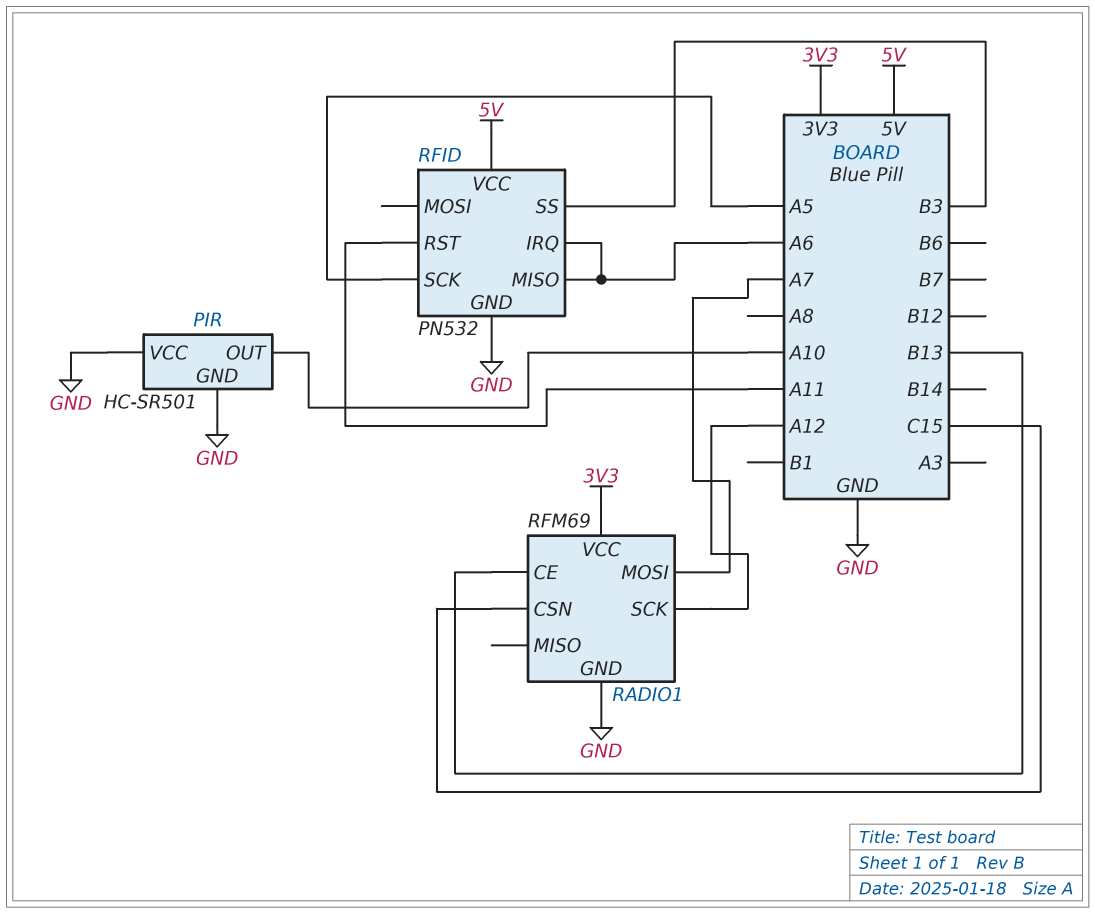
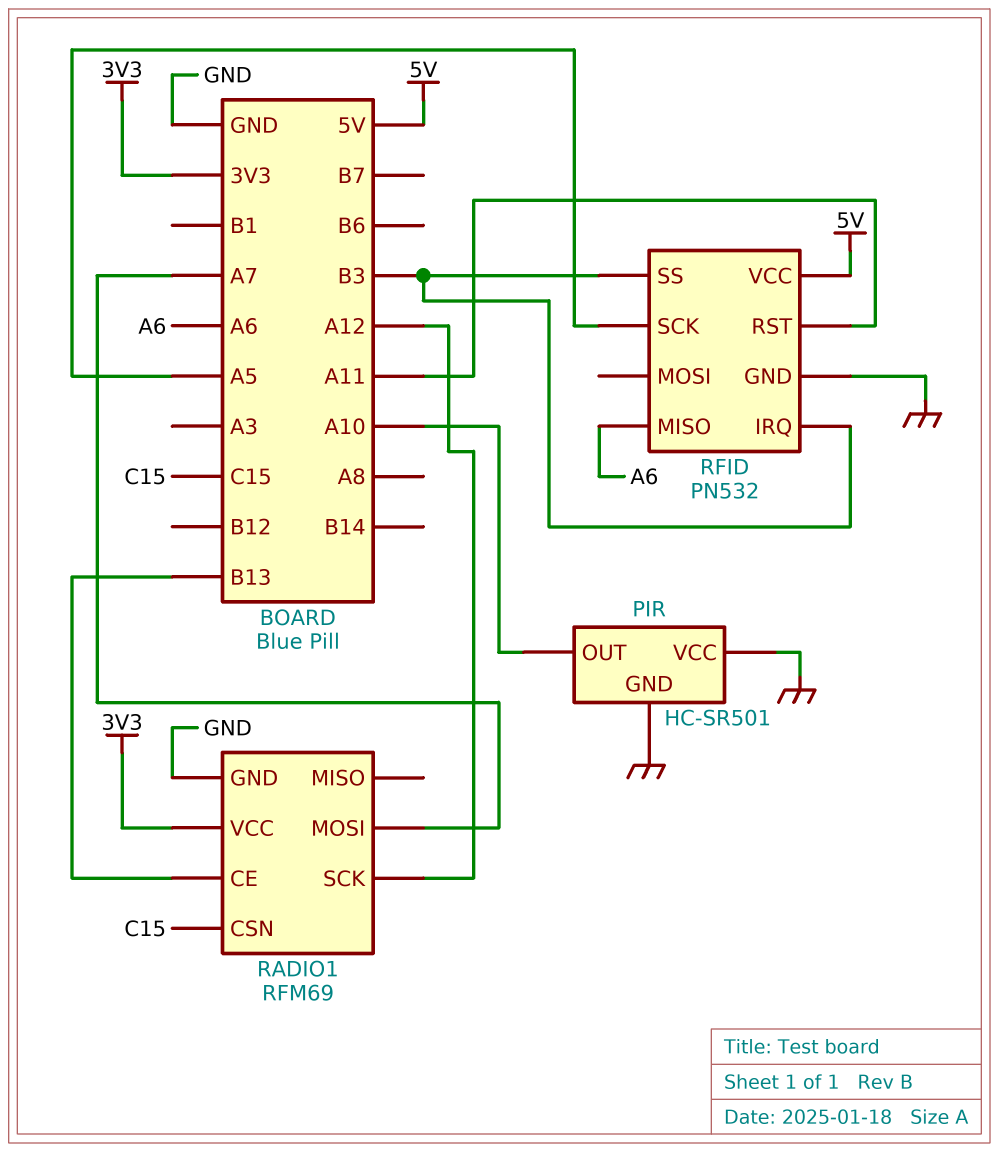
RFID pin IRQ: A6 -> B3

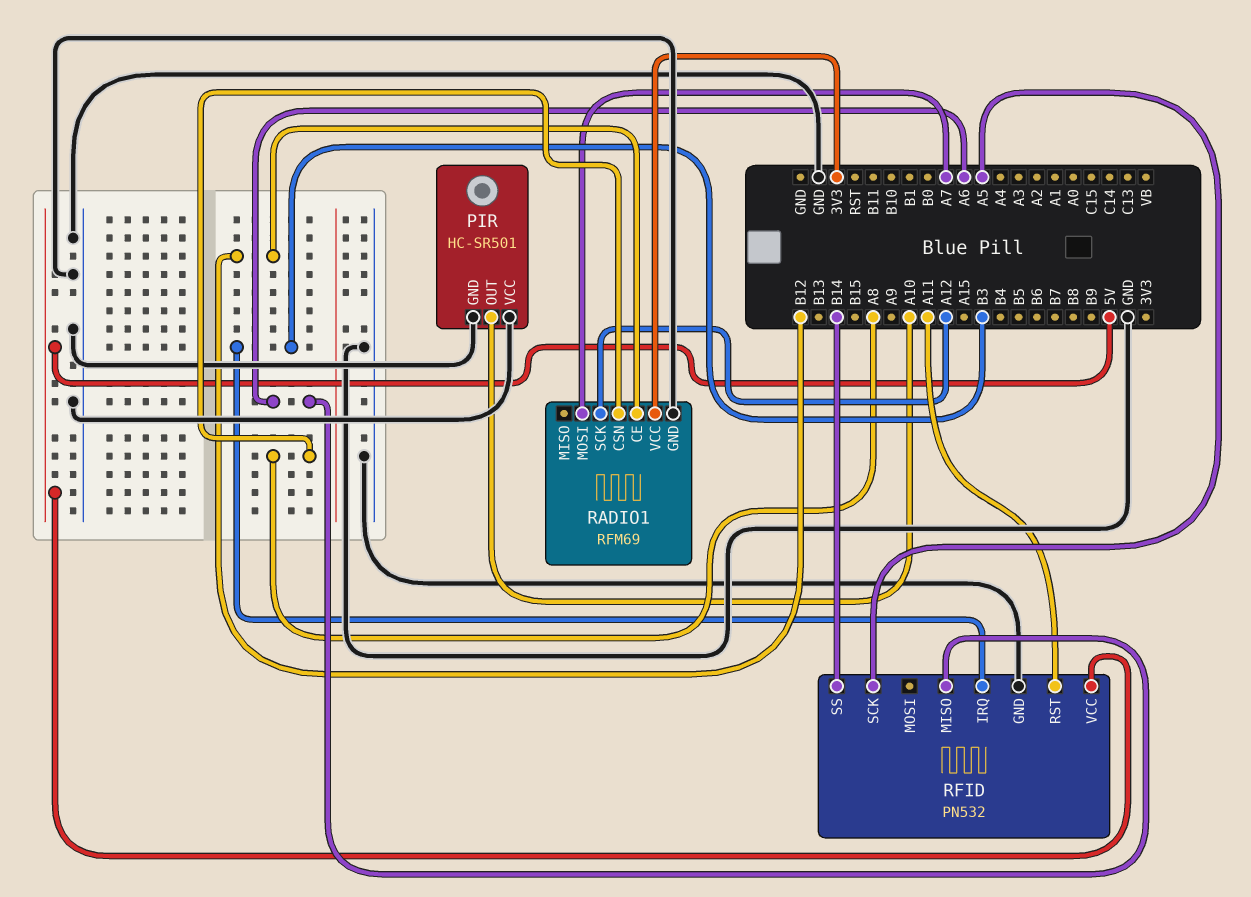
RADIO1 pin CE: B13 -> B12
RADIO1 pin CSN: C15 -> A8
RFID pin SS: B3 -> B14

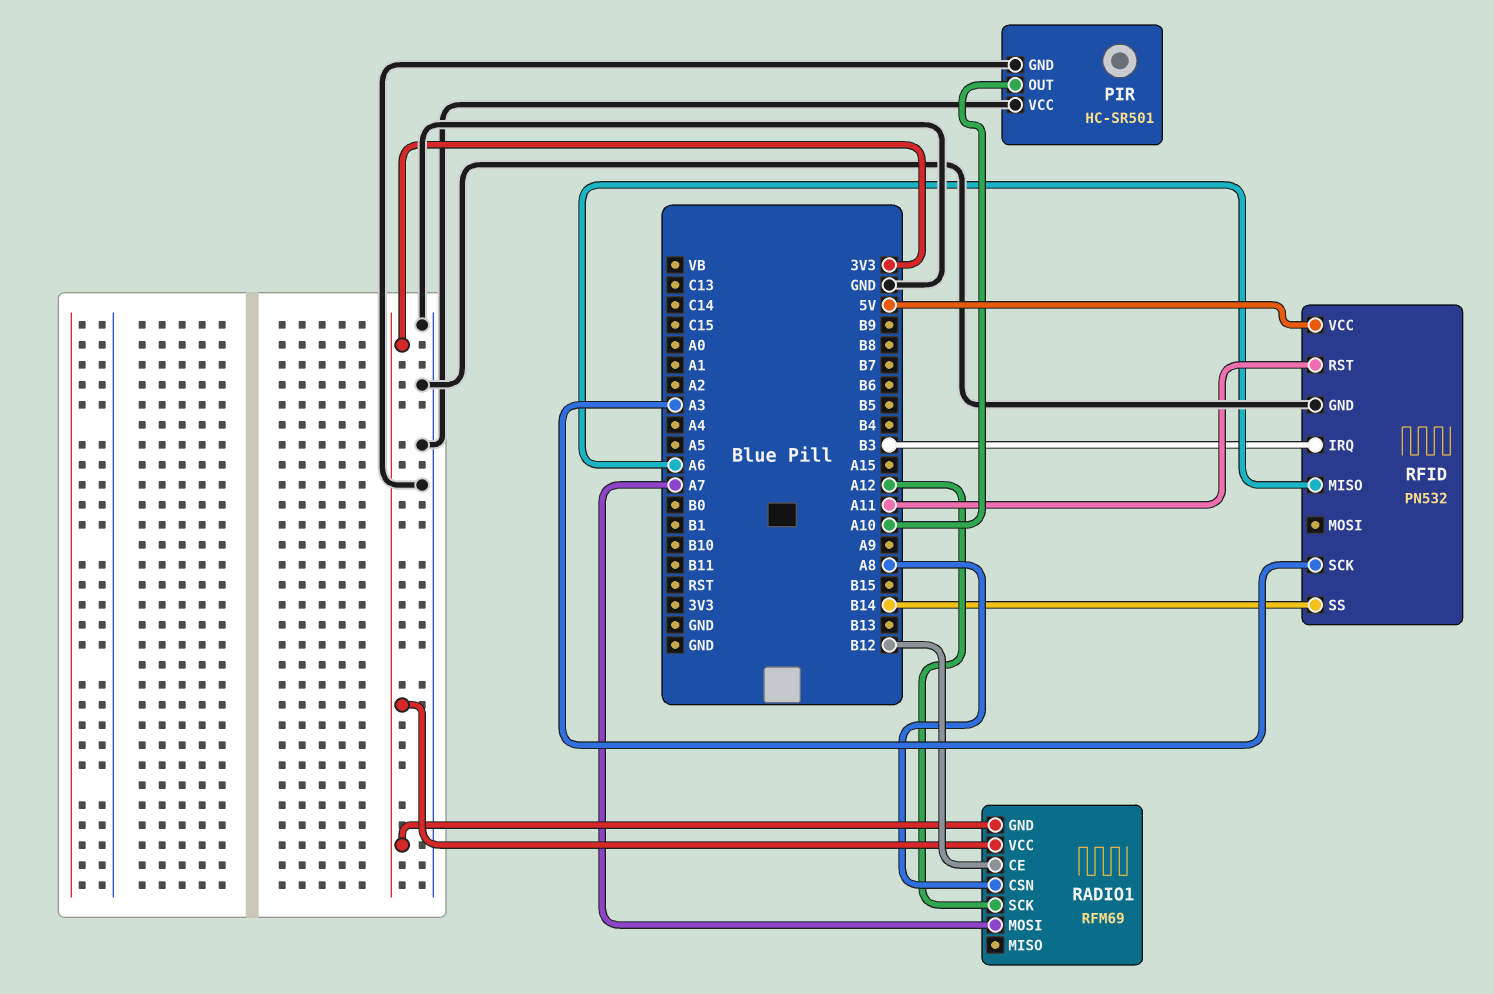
RADIO1 pin GND: GND -> 3V3
RFID pin SCK: A5 -> A3

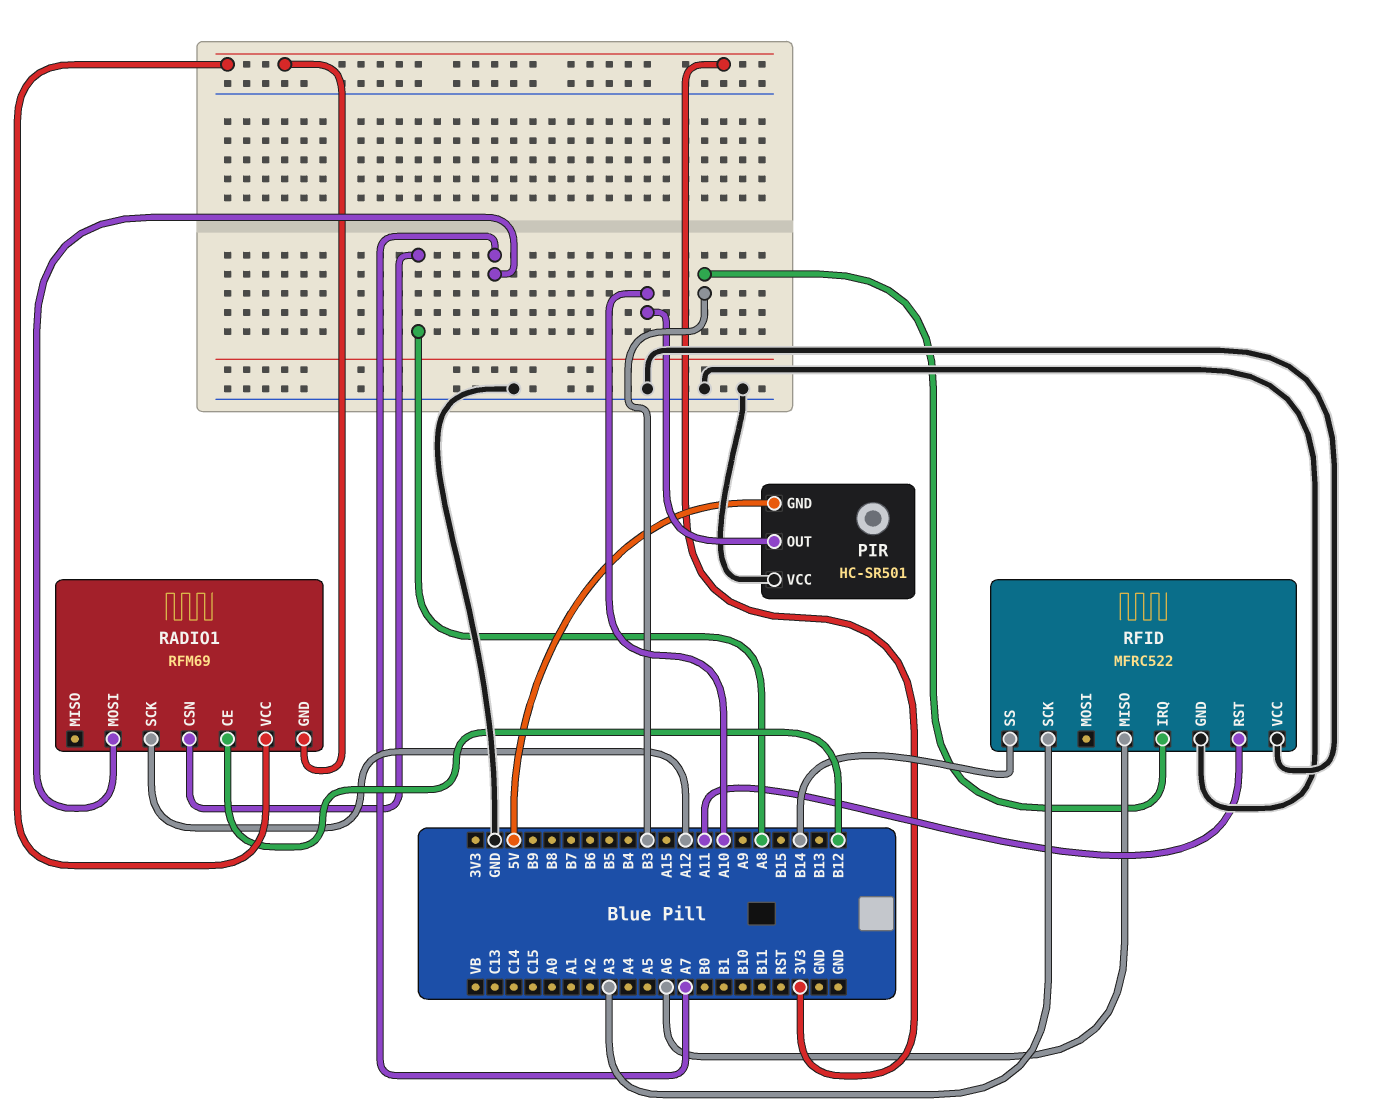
PIR pin GND: GND -> 5V
RFID: PN532 -> MFRC522
RFID pin VCC: 5V -> GND

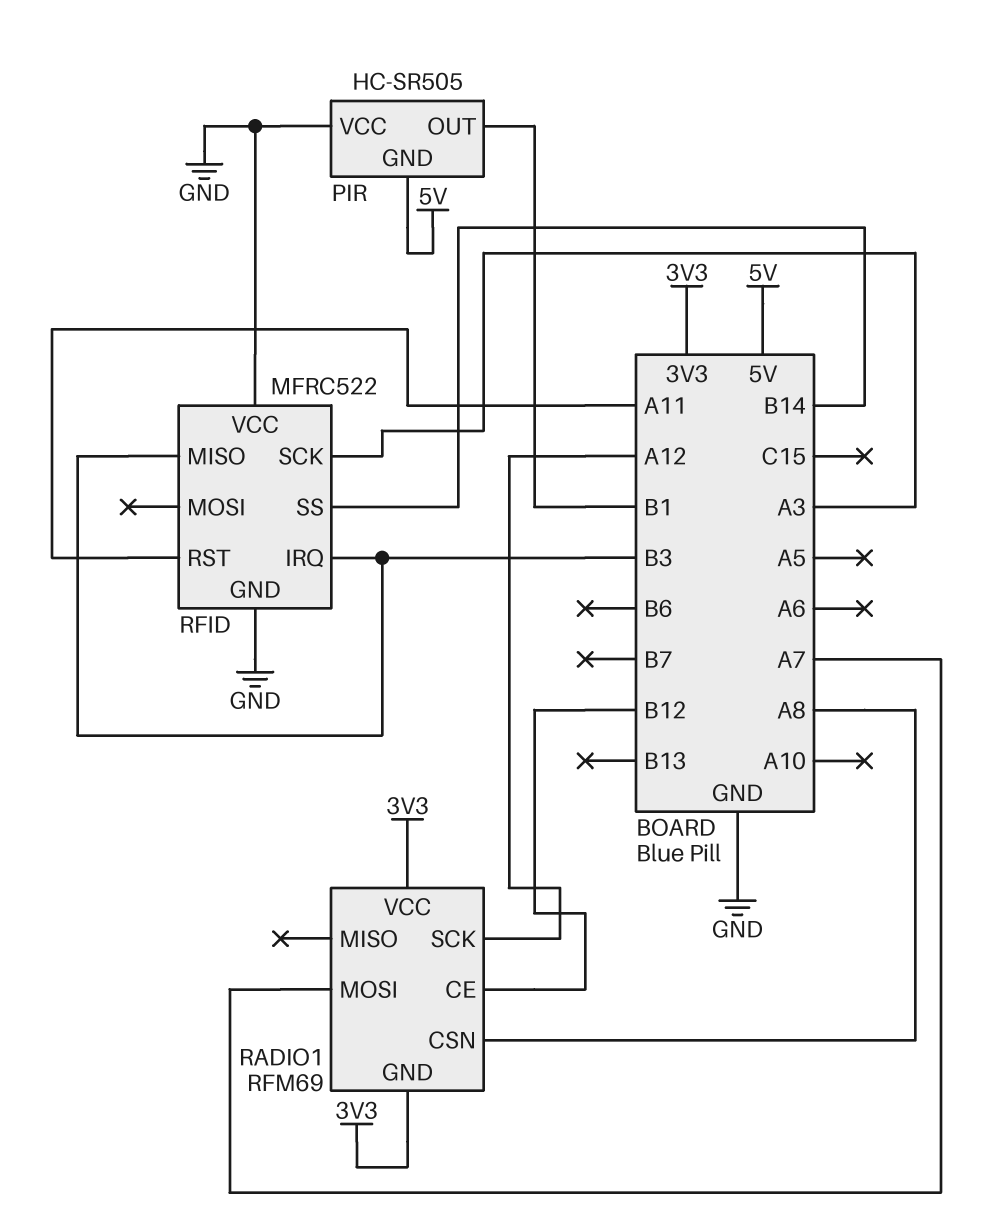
PIR: HC-SR501 -> HC-SR505
PIR pin OUT: A10 -> B1
RFID pin MISO: A6 -> B3

